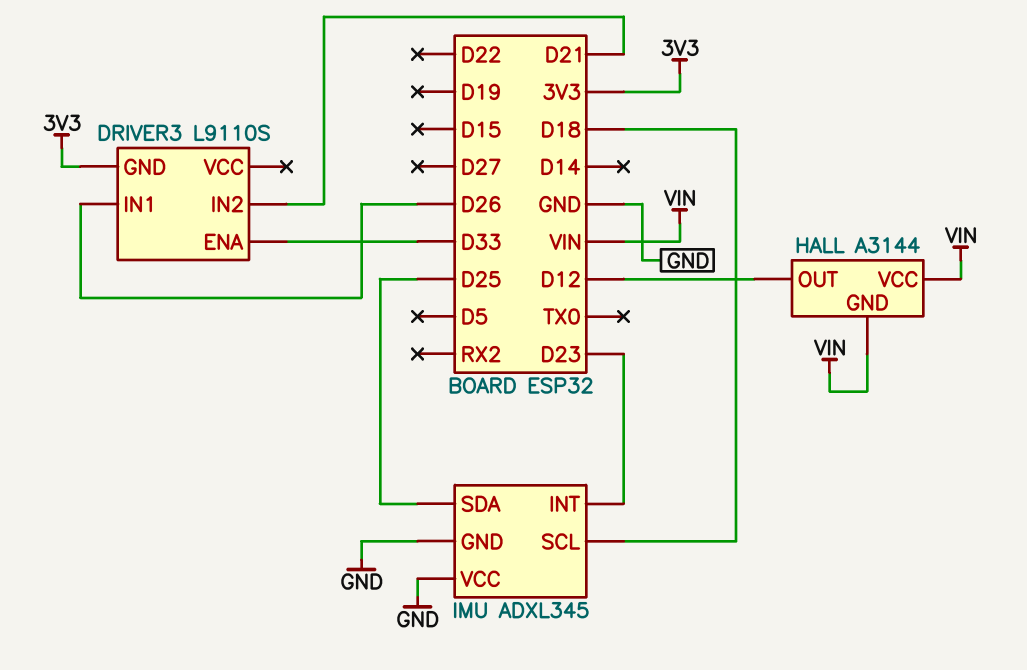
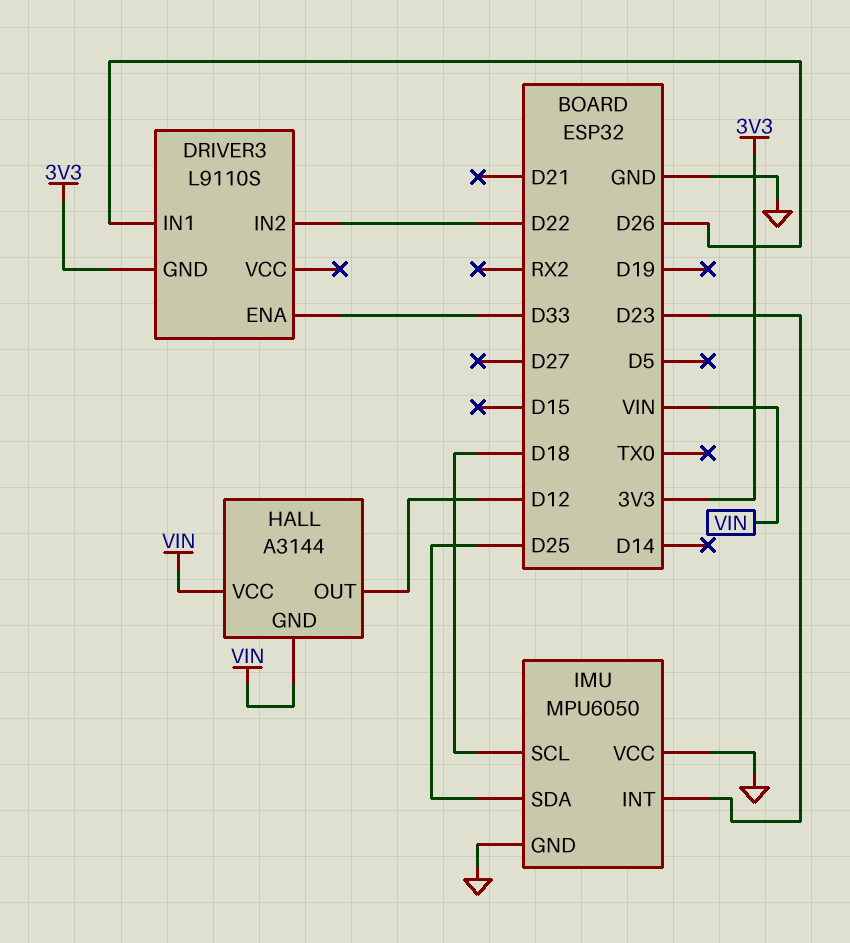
DRIVER3 pin IN2: D21 -> D22
IMU: ADXL345 -> MPU6050

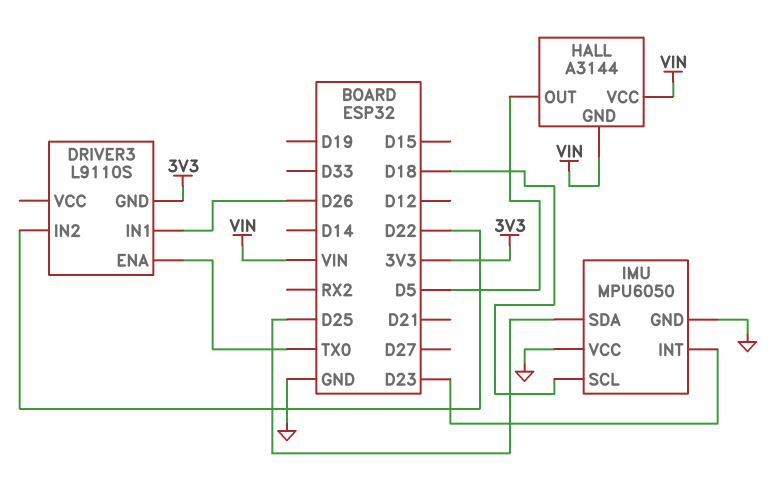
DRIVER3 pin ENA: D33 -> TX0
HALL pin OUT: D12 -> D5

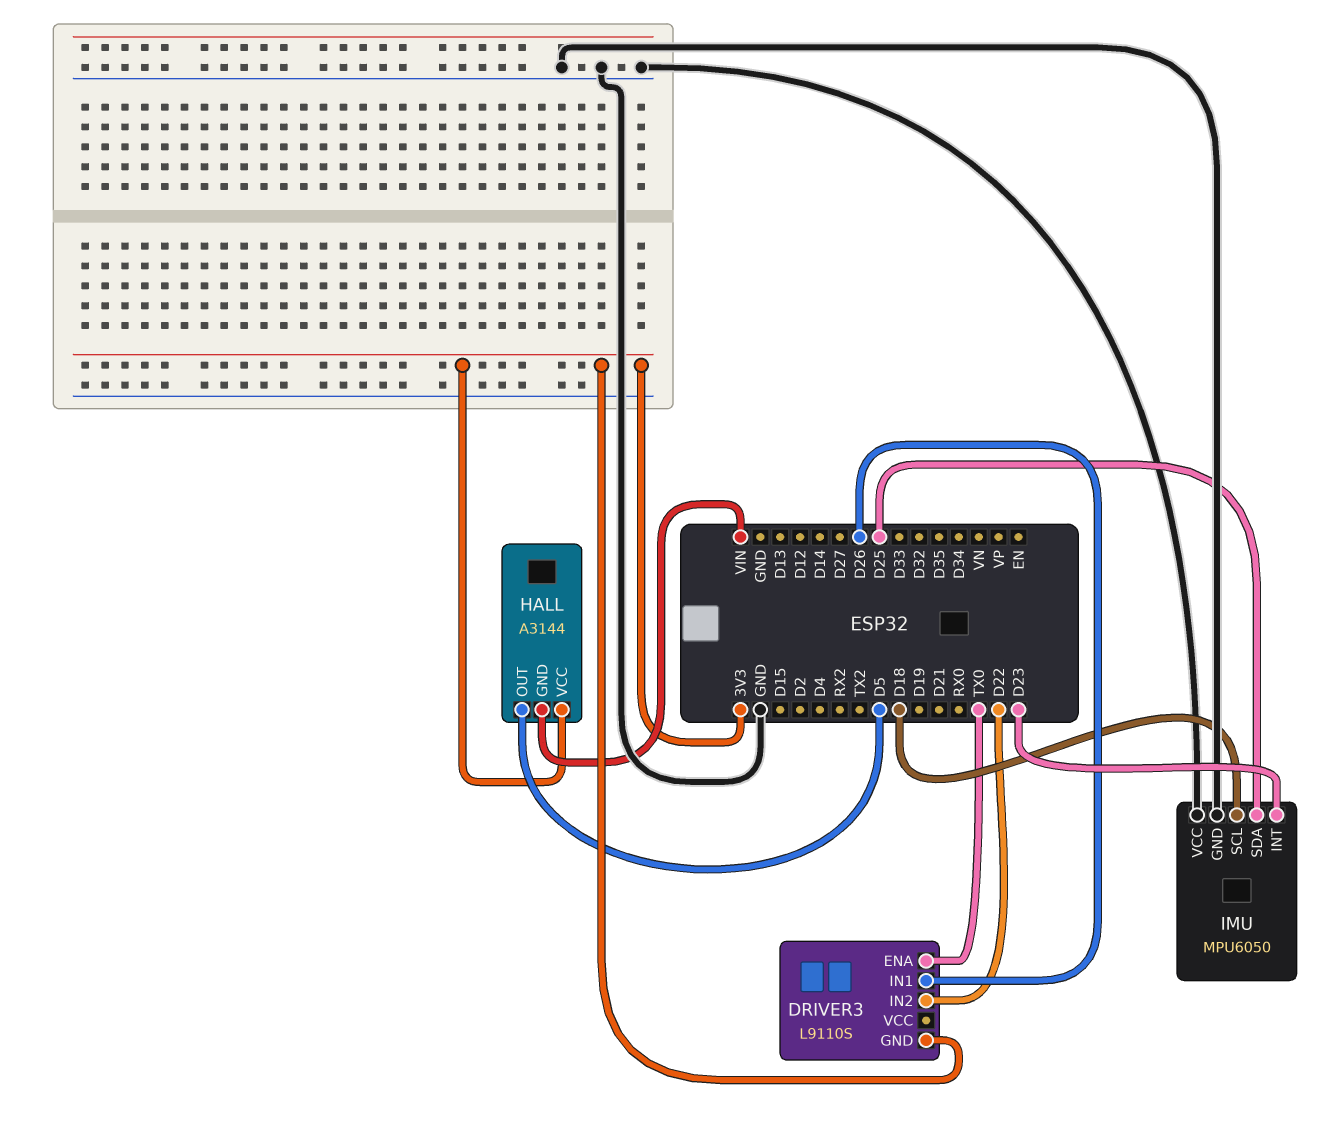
HALL pin VCC: VIN -> 3V3

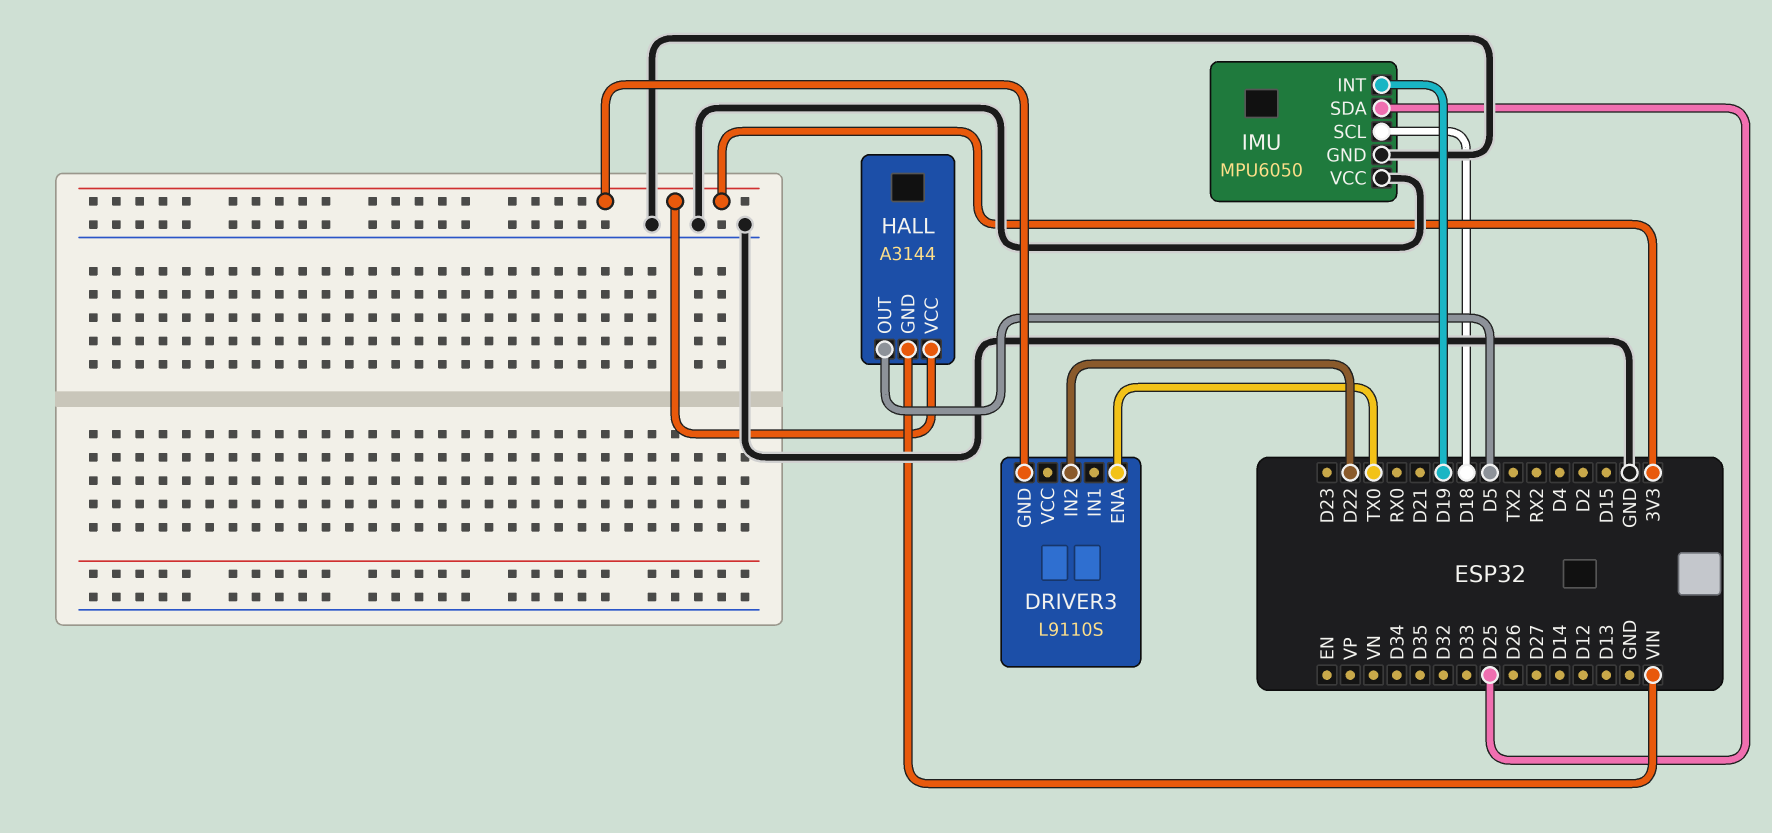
DRIVER3 pin IN1: D26 -> none
IMU pin INT: D23 -> D19

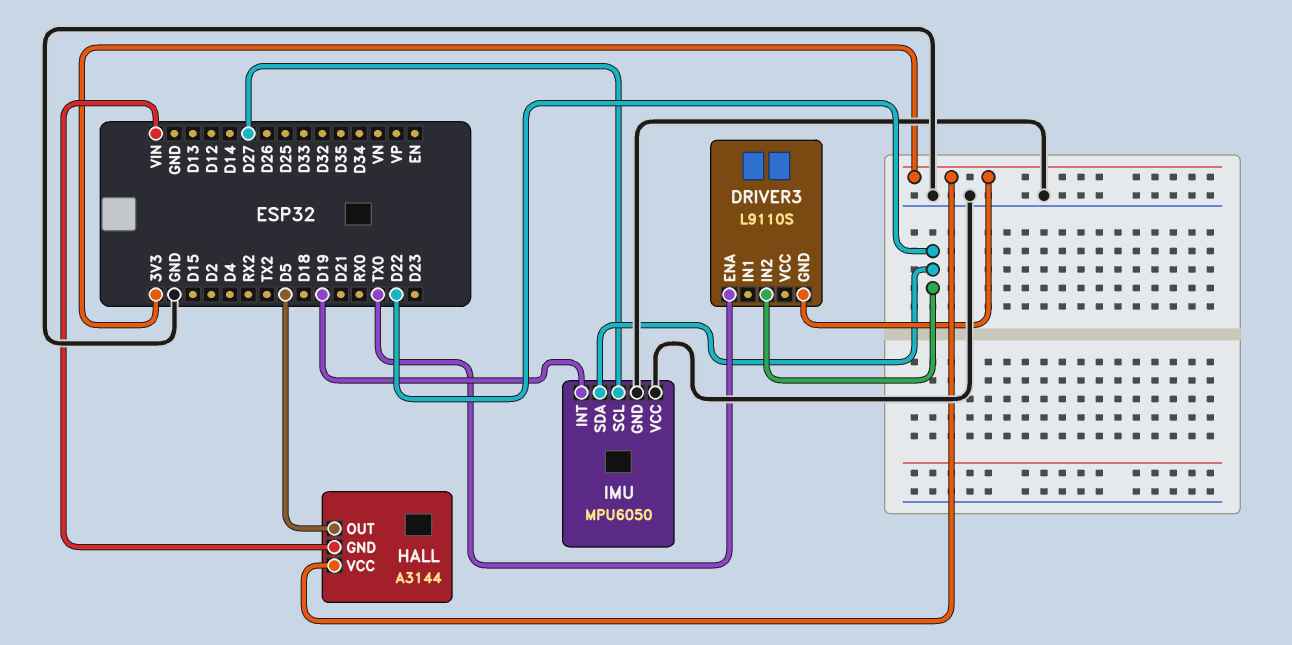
IMU pin SCL: D18 -> D27
IMU pin SDA: D25 -> D22

